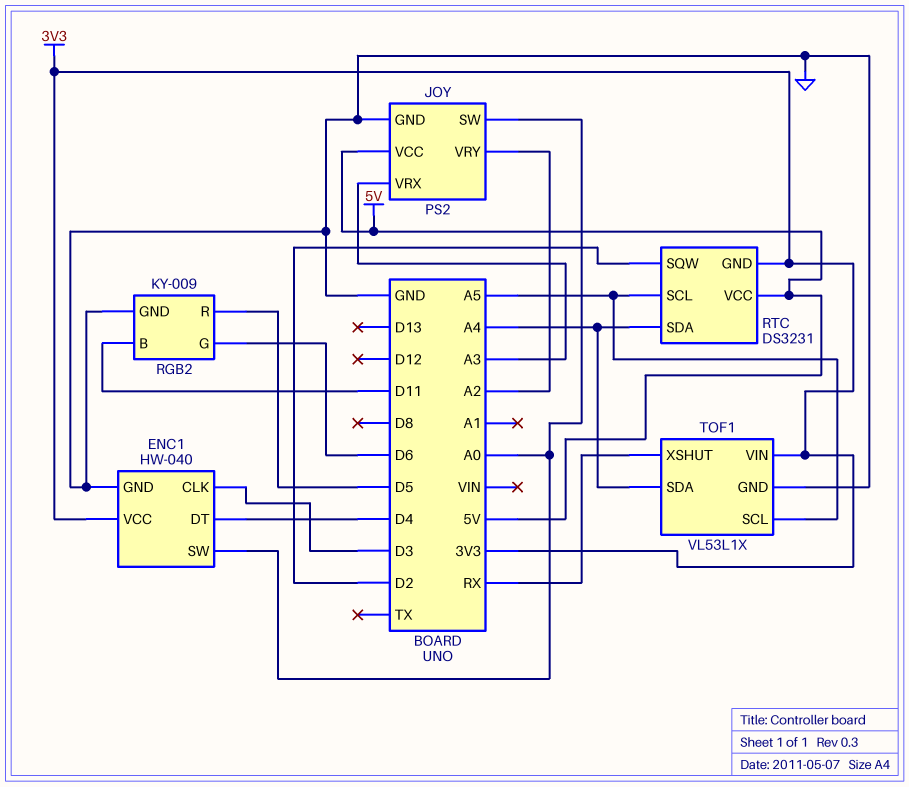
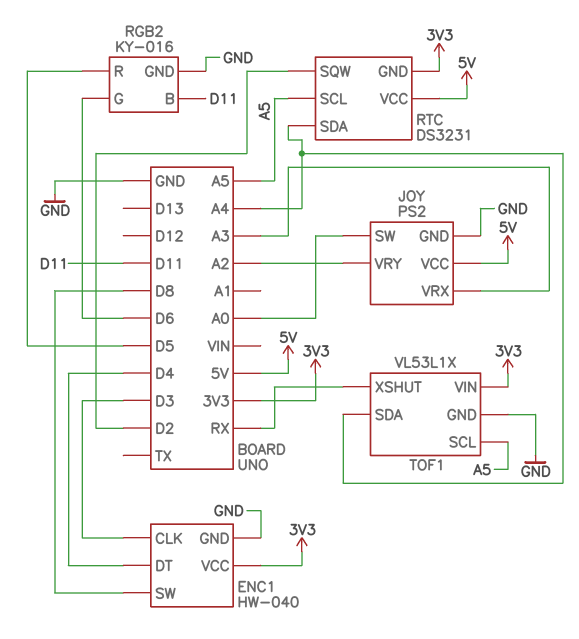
ENC1 pin SW: A0 -> D8
RGB2: KY-009 -> KY-016

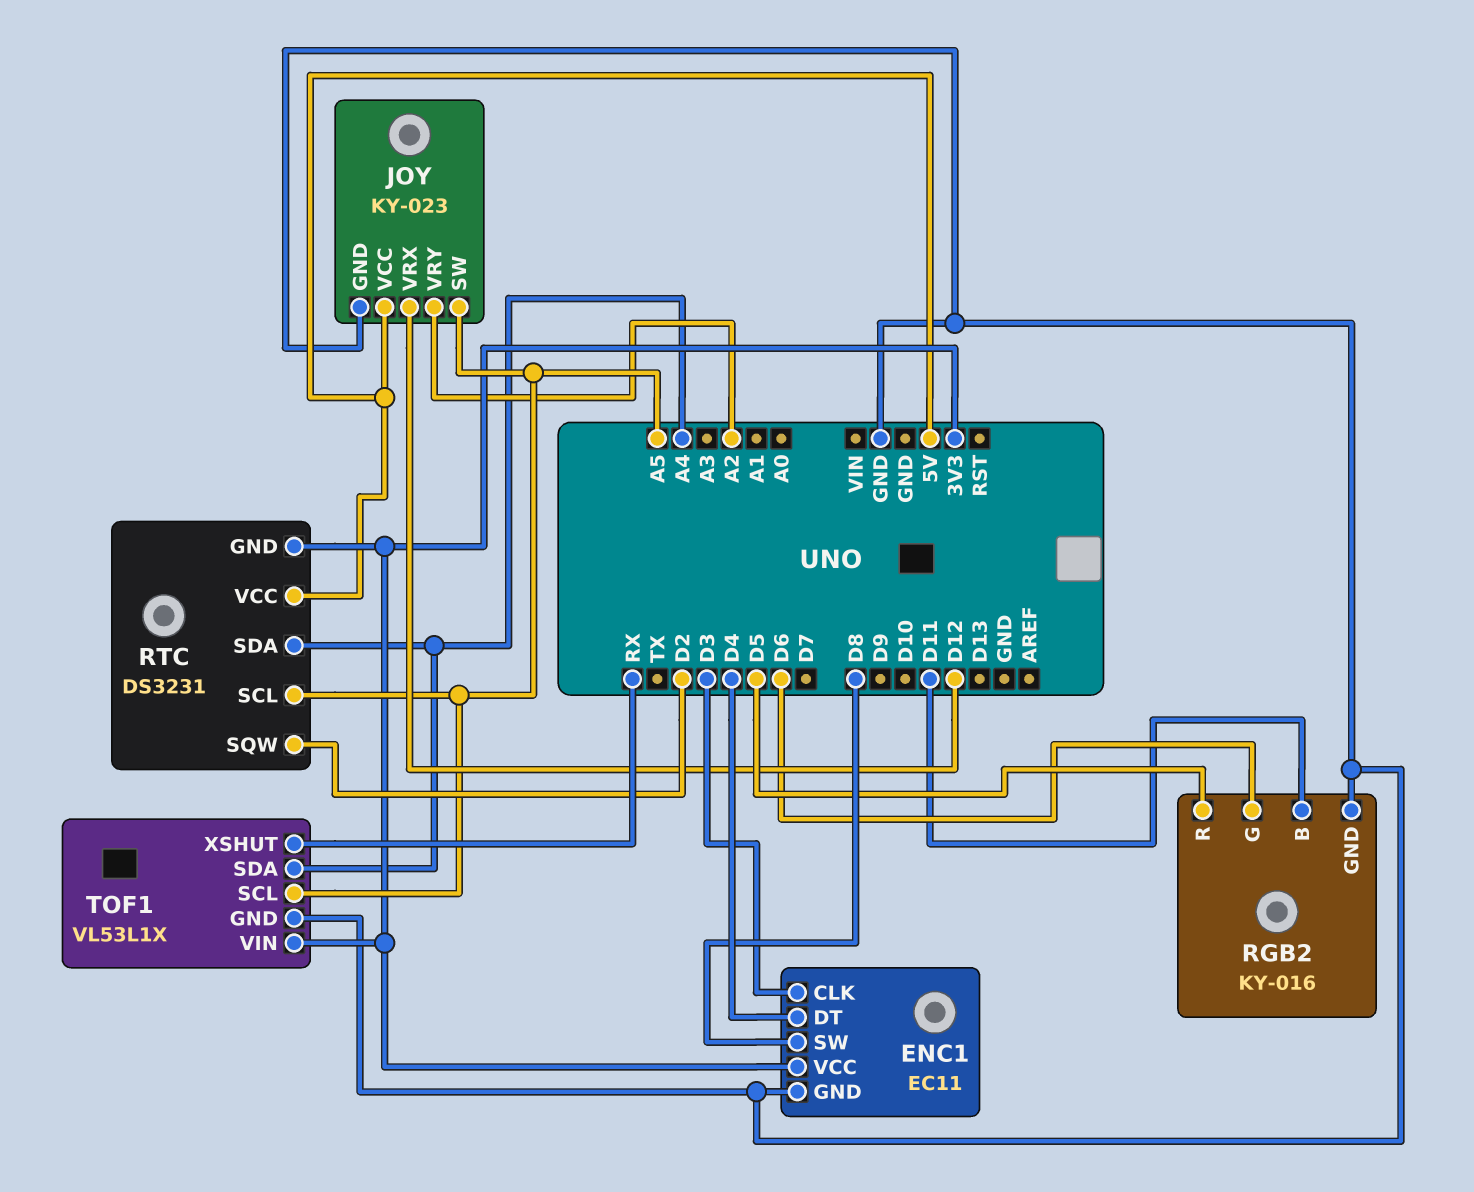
ENC1: HW-040 -> EC11
JOY: PS2 -> KY-023
JOY pin SW: A0 -> A5
JOY pin VRX: A3 -> D12

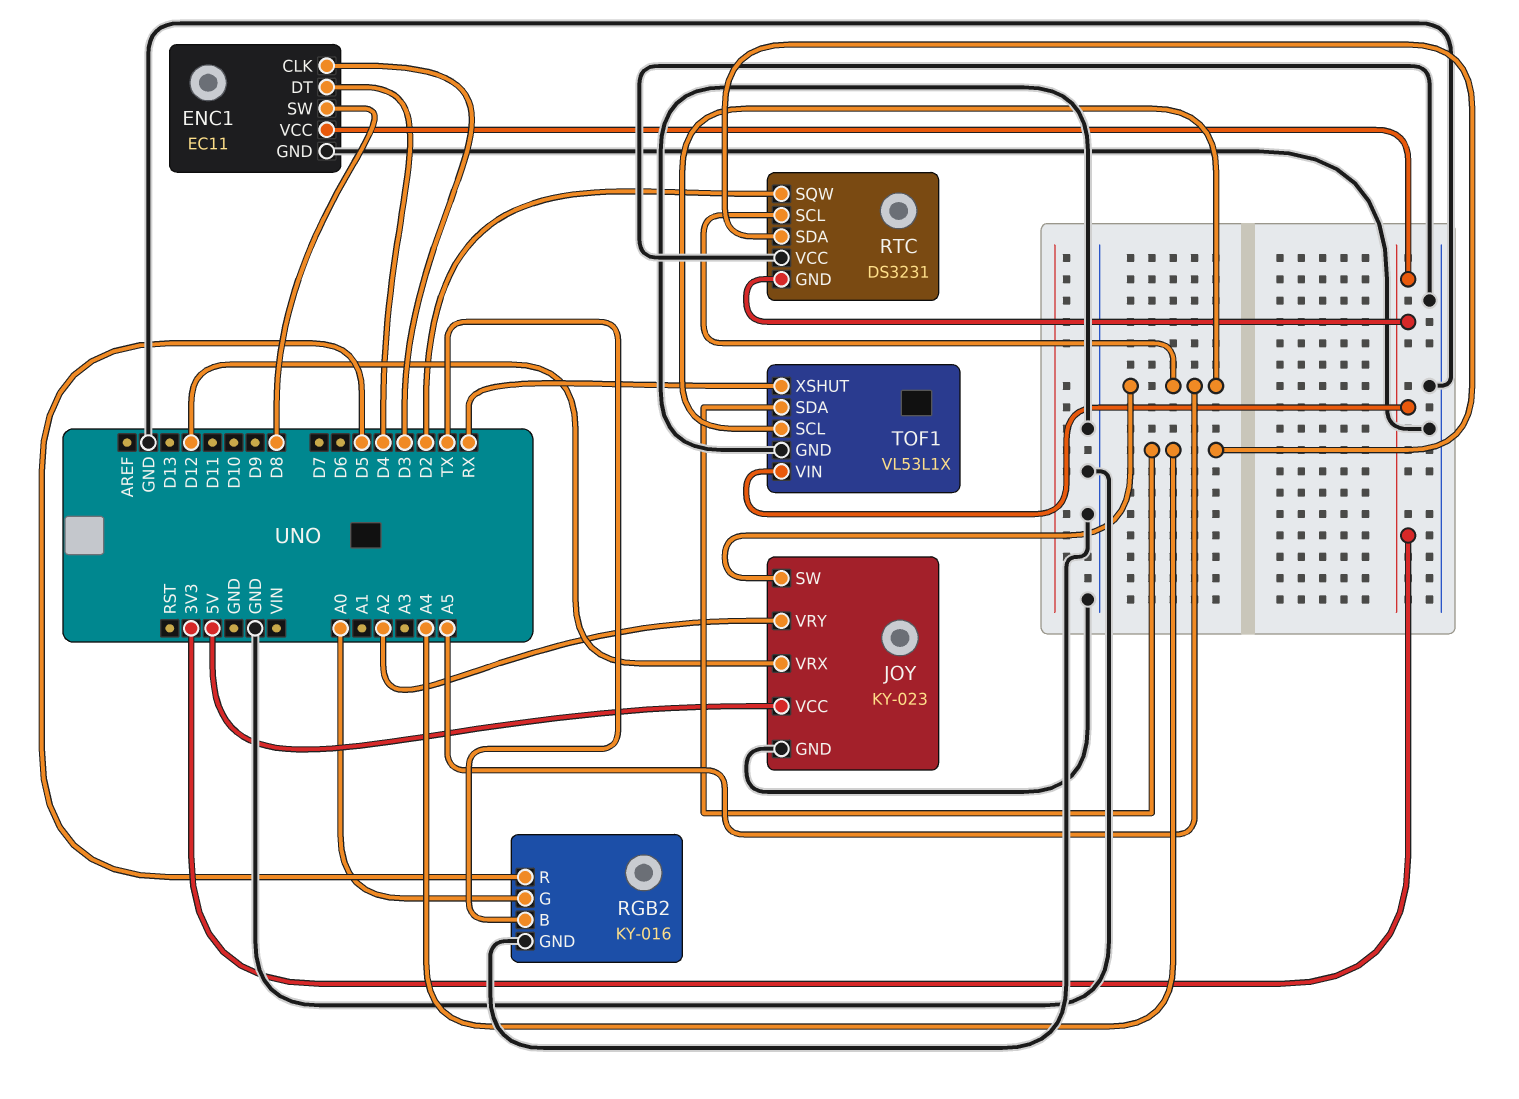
RGB2 pin B: D11 -> TX
RGB2 pin G: D6 -> A0
RTC pin VCC: 5V -> GND

